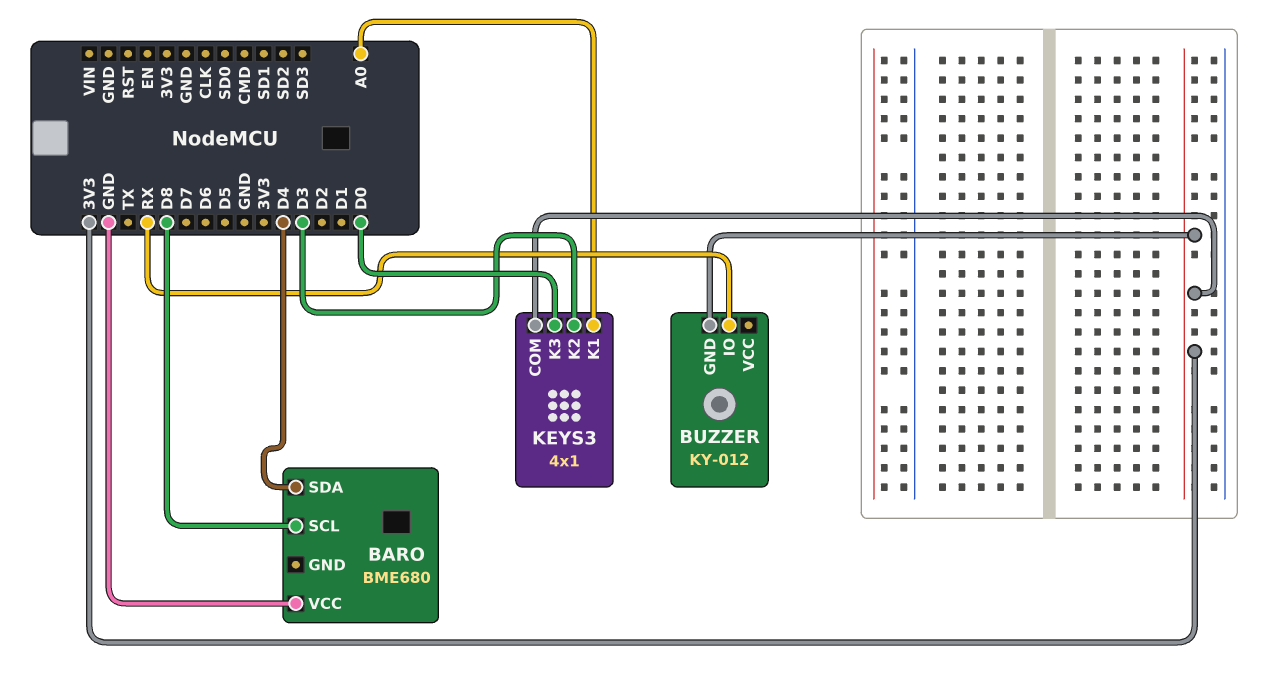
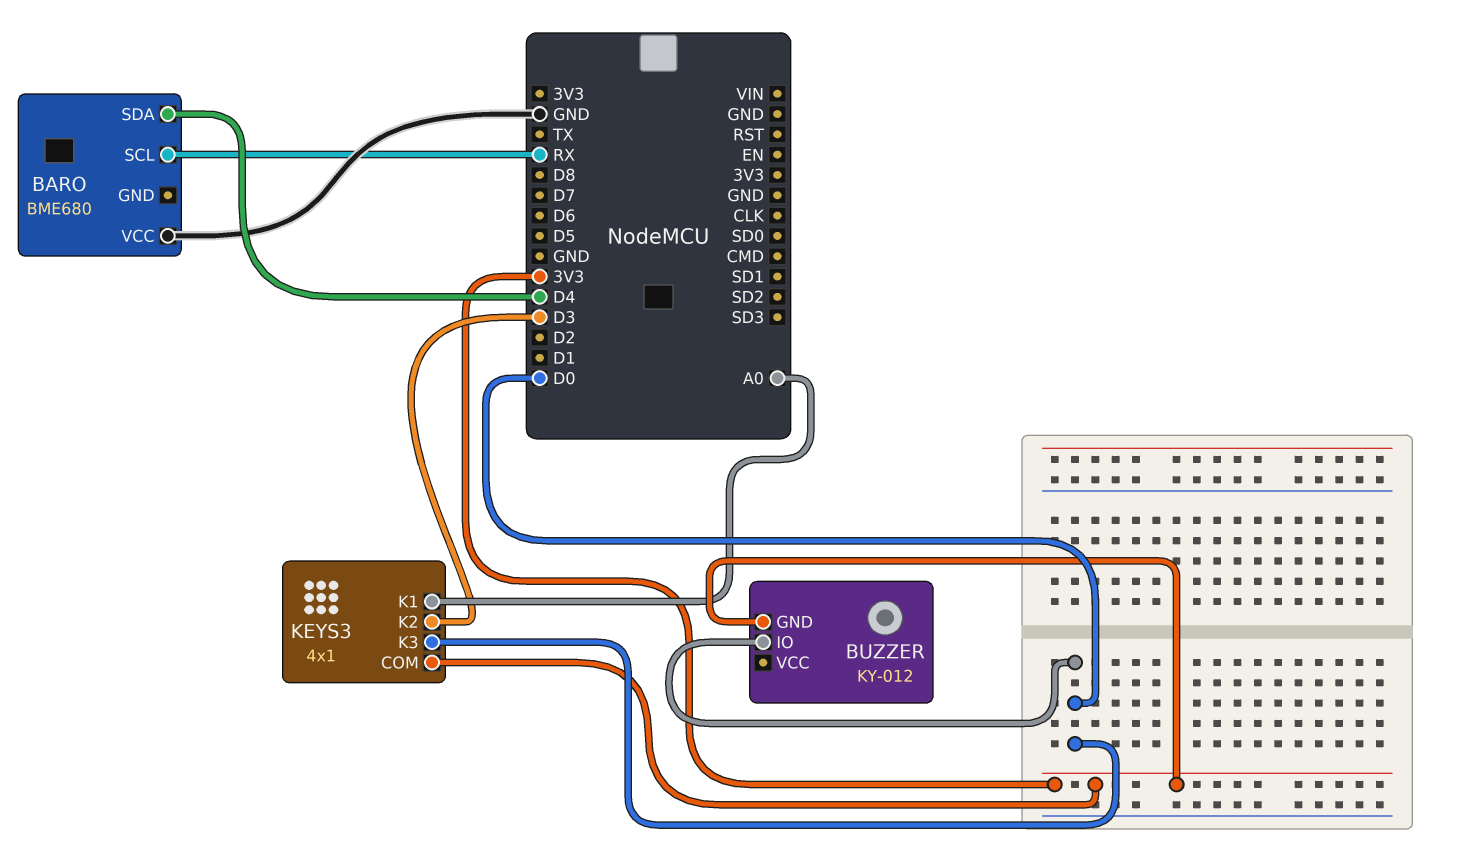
BARO pin SCL: D8 -> RX
BUZZER pin IO: RX -> D0

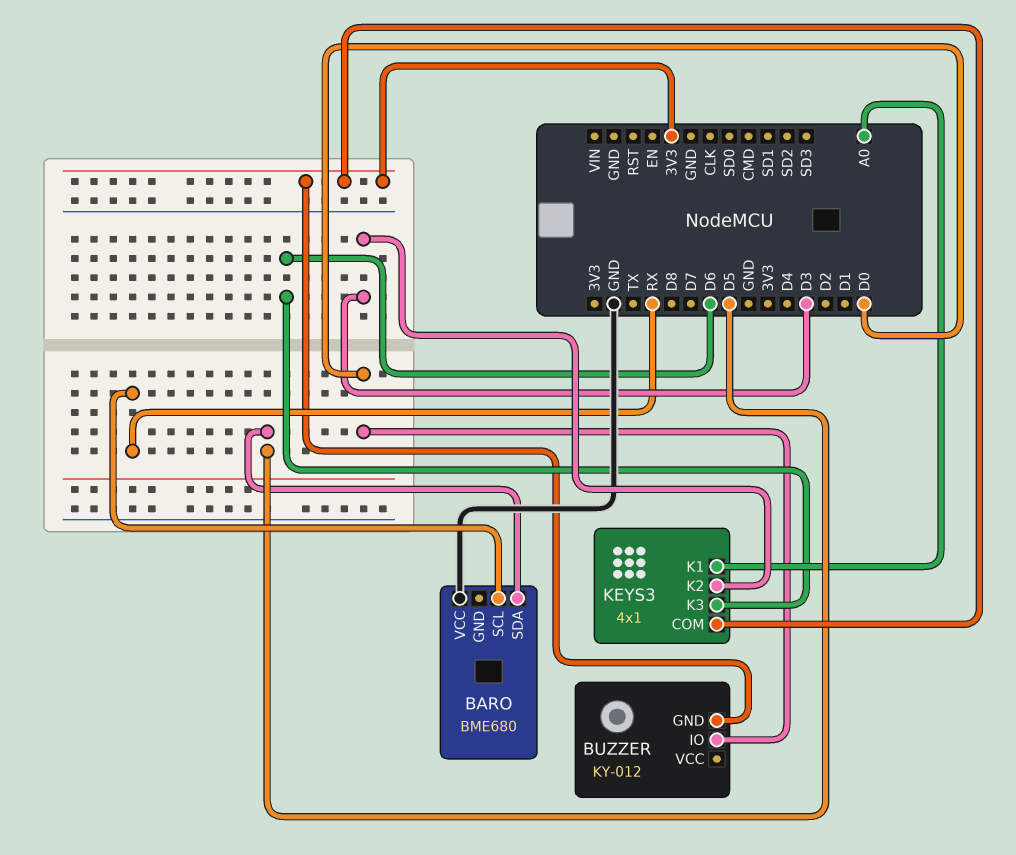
BARO pin SDA: D4 -> D5
KEYS3 pin K3: D0 -> D6

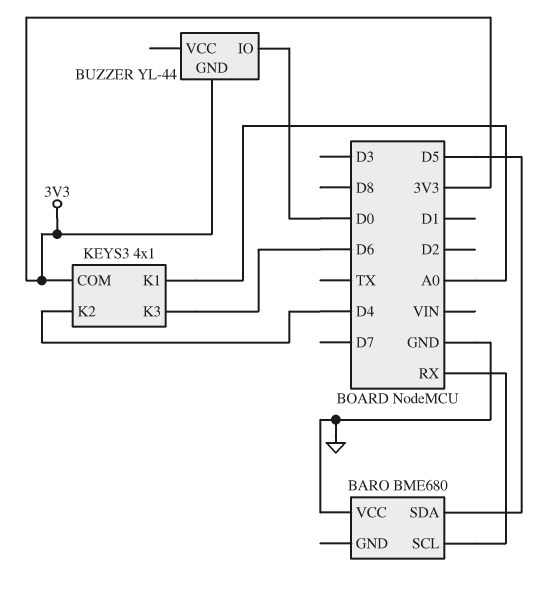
BUZZER: KY-012 -> YL-44
KEYS3 pin K2: D3 -> D4

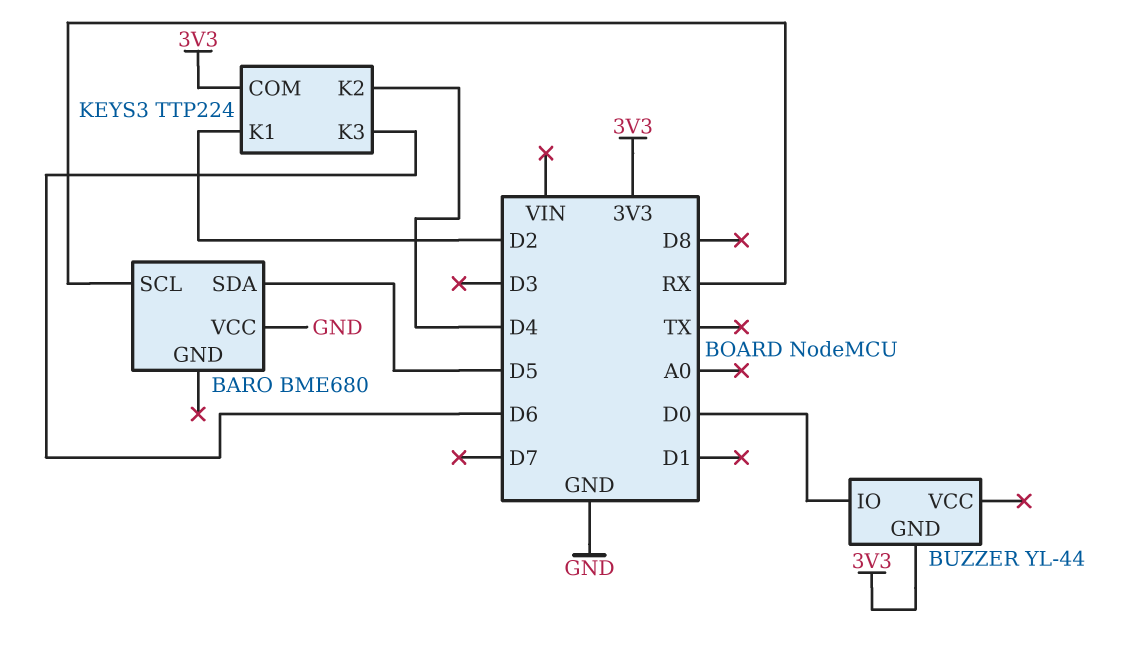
KEYS3: 4x1 -> TTP224
KEYS3 pin K1: A0 -> D2

